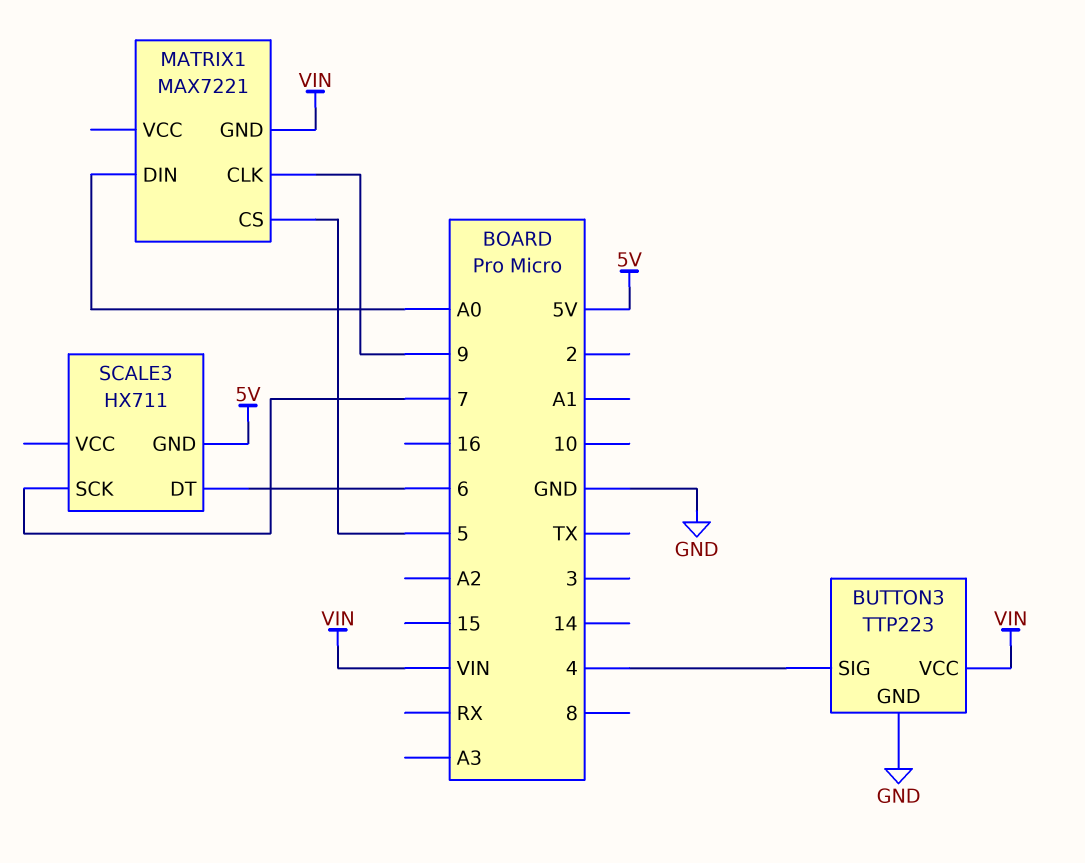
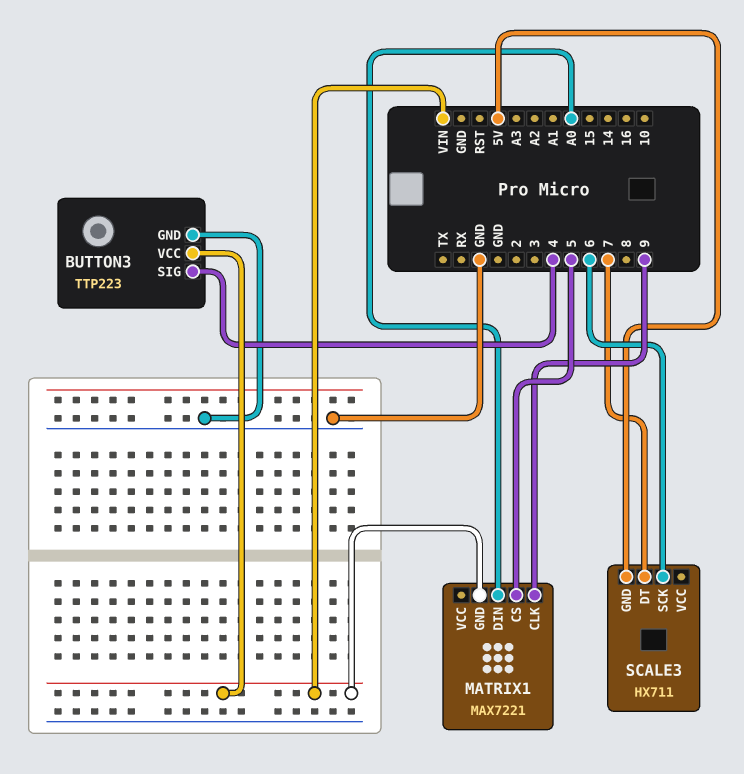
SCALE3 pin DT: 6 -> 7
SCALE3 pin SCK: 7 -> 6

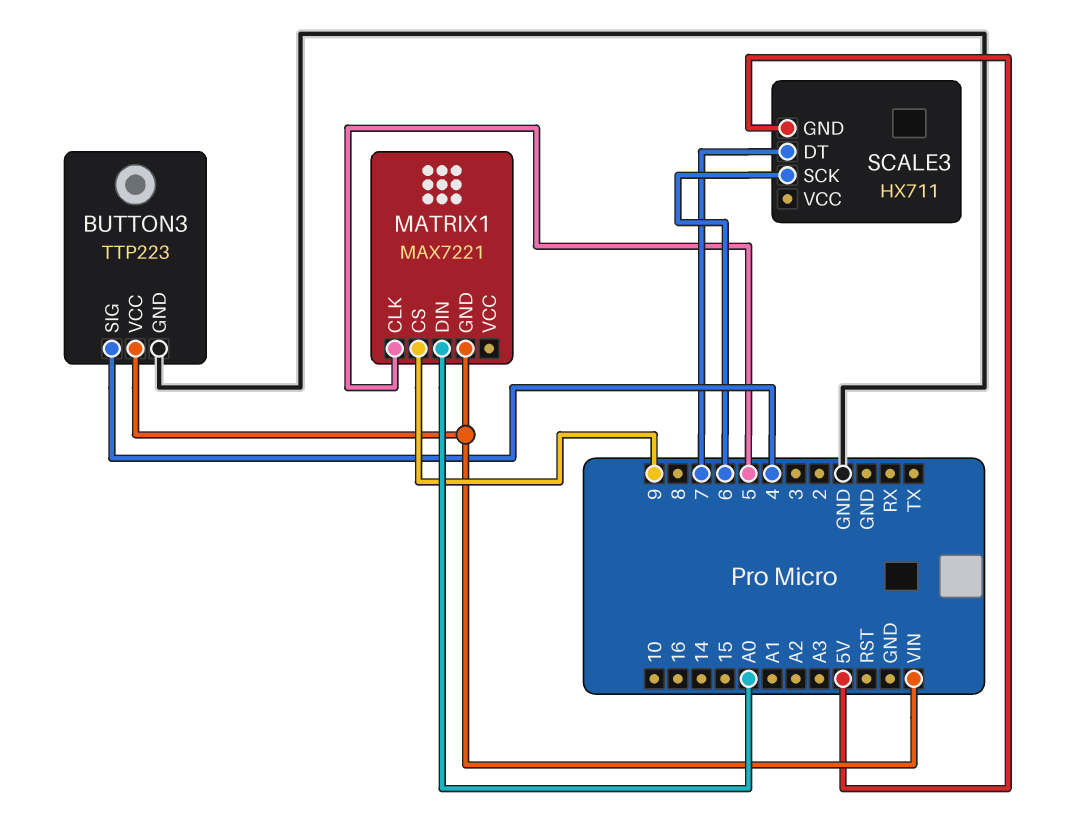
MATRIX1 pin CLK: 9 -> 5
MATRIX1 pin CS: 5 -> 9

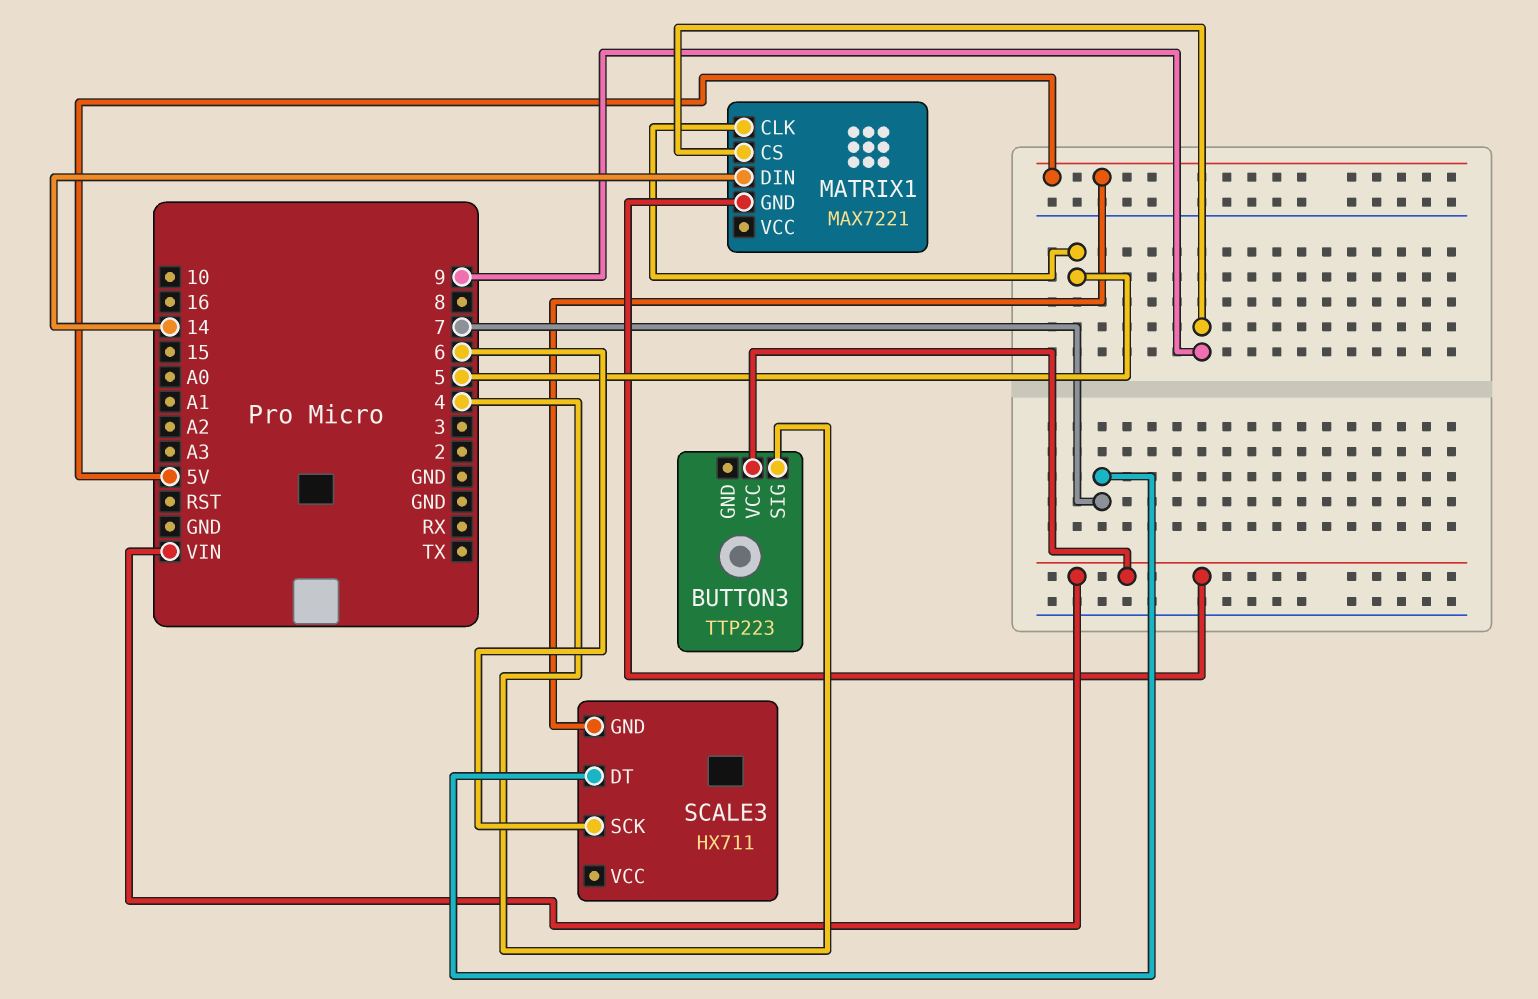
BUTTON3 pin GND: GND -> none
MATRIX1 pin DIN: A0 -> 14

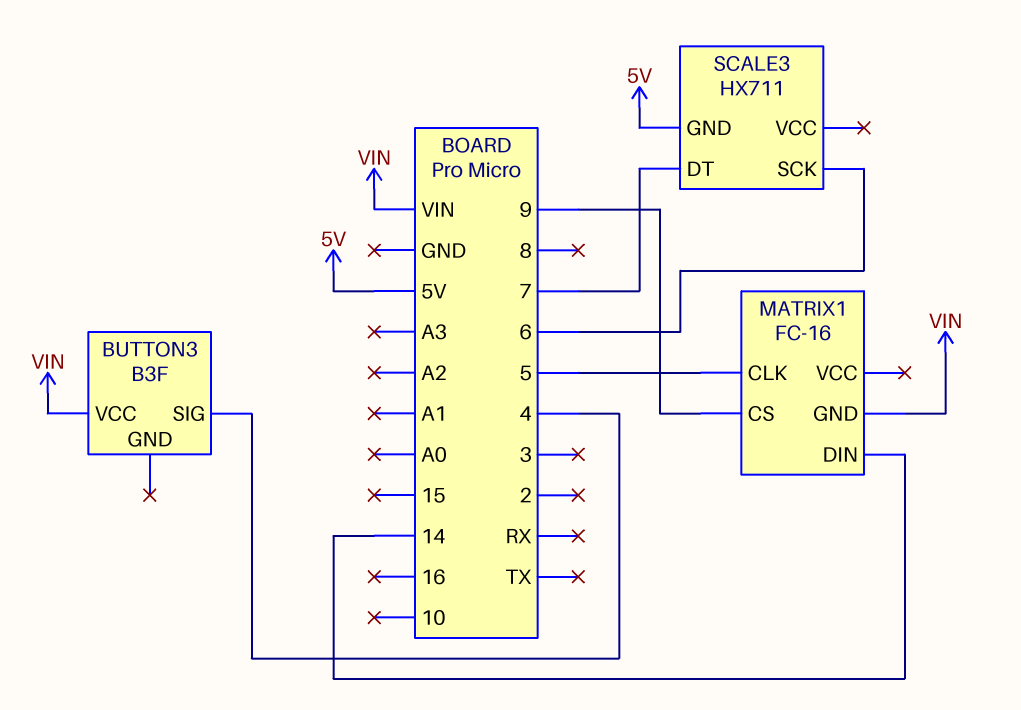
BUTTON3: TTP223 -> B3F
MATRIX1: MAX7221 -> FC-16

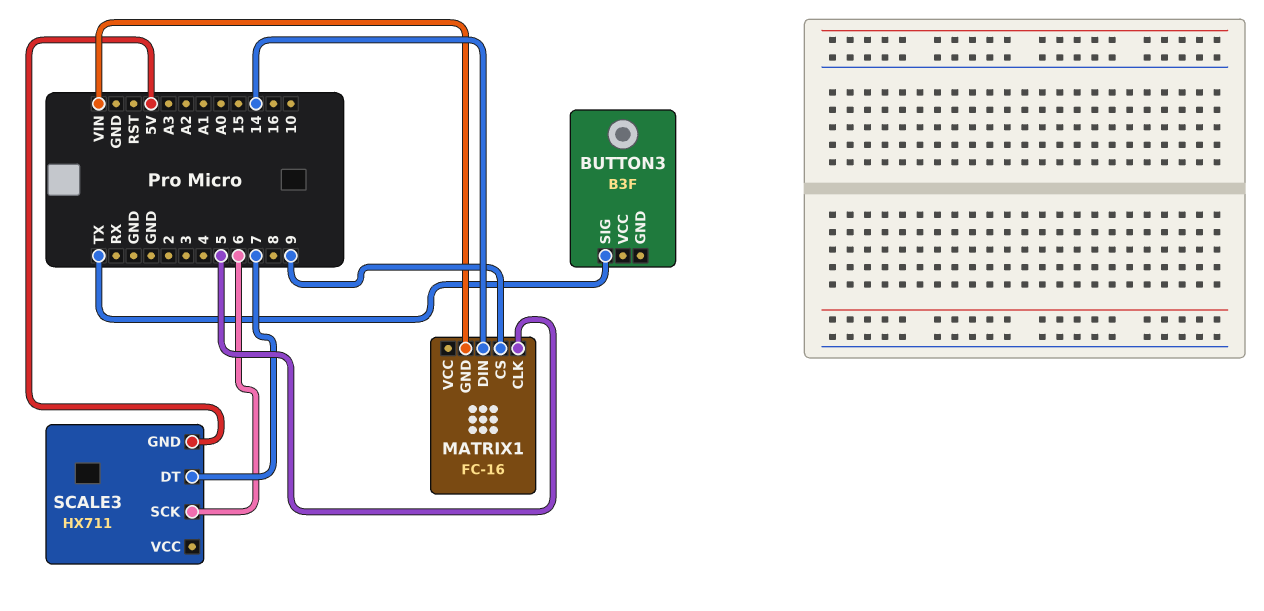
BUTTON3 pin SIG: 4 -> TX
BUTTON3 pin VCC: VIN -> none

